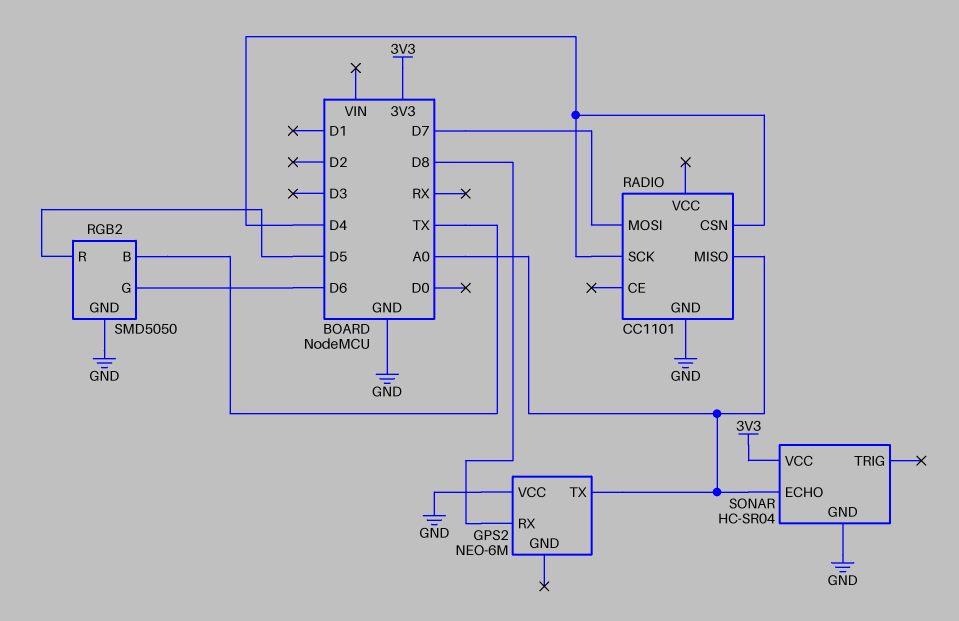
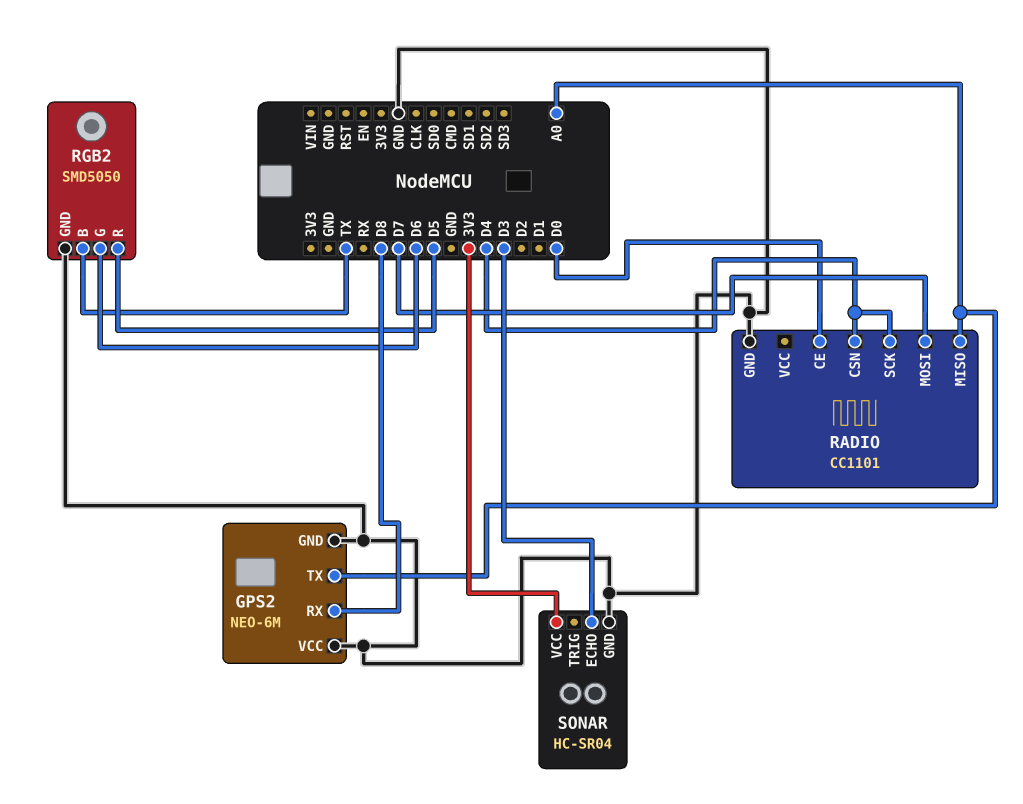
GPS2 pin GND: none -> GND
RADIO pin CE: none -> D0
SONAR pin ECHO: A0 -> D3

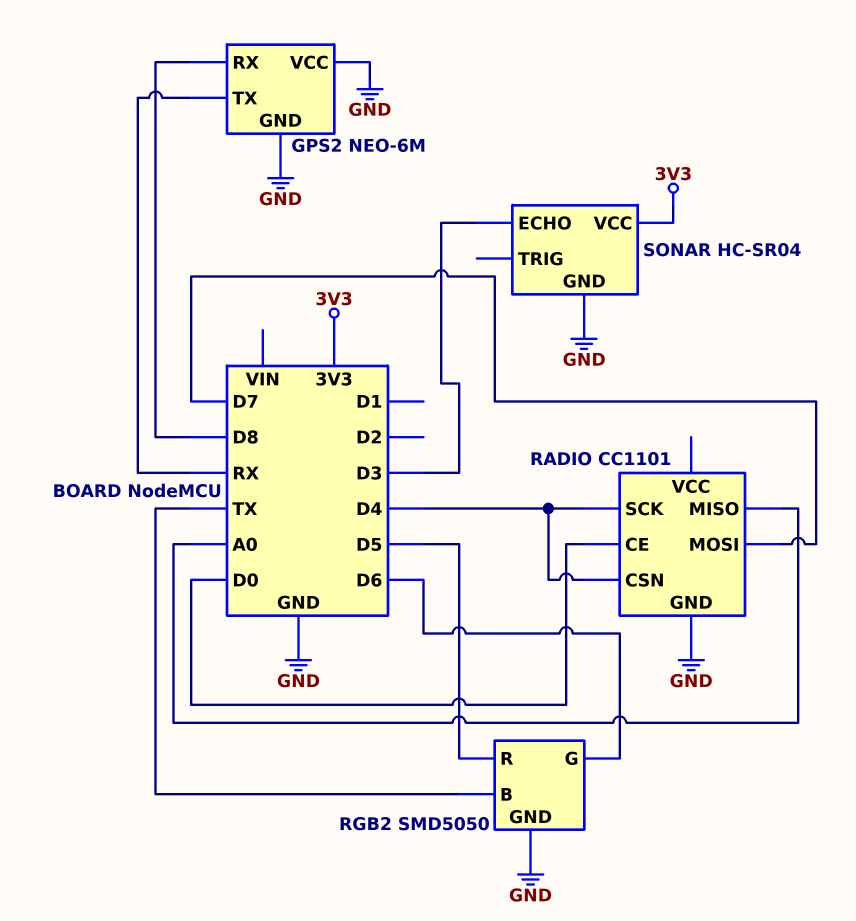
GPS2 pin TX: A0 -> RX

